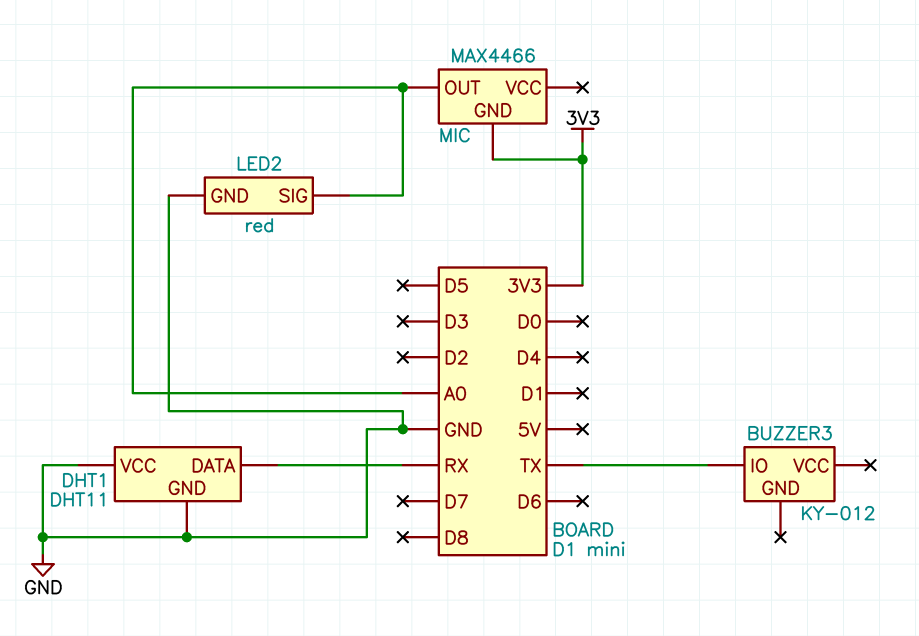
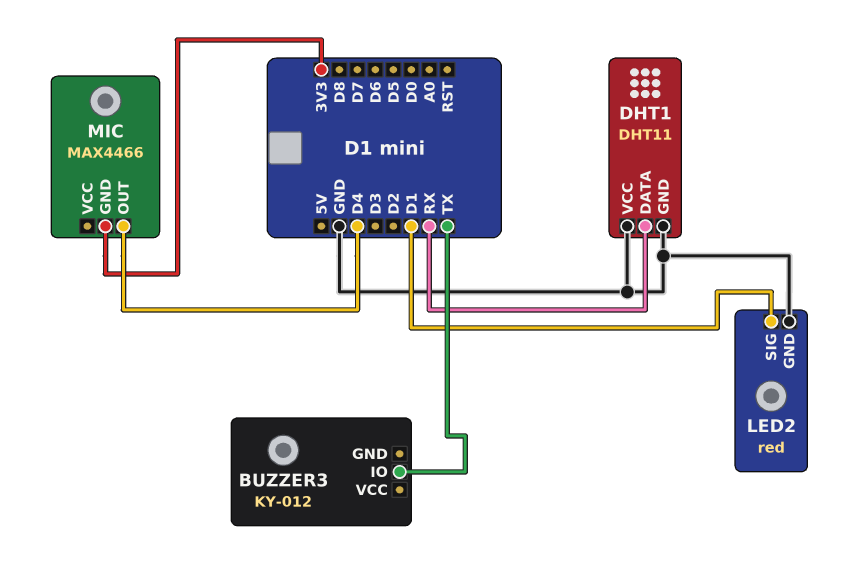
LED2 pin SIG: A0 -> D1
MIC pin OUT: A0 -> D4

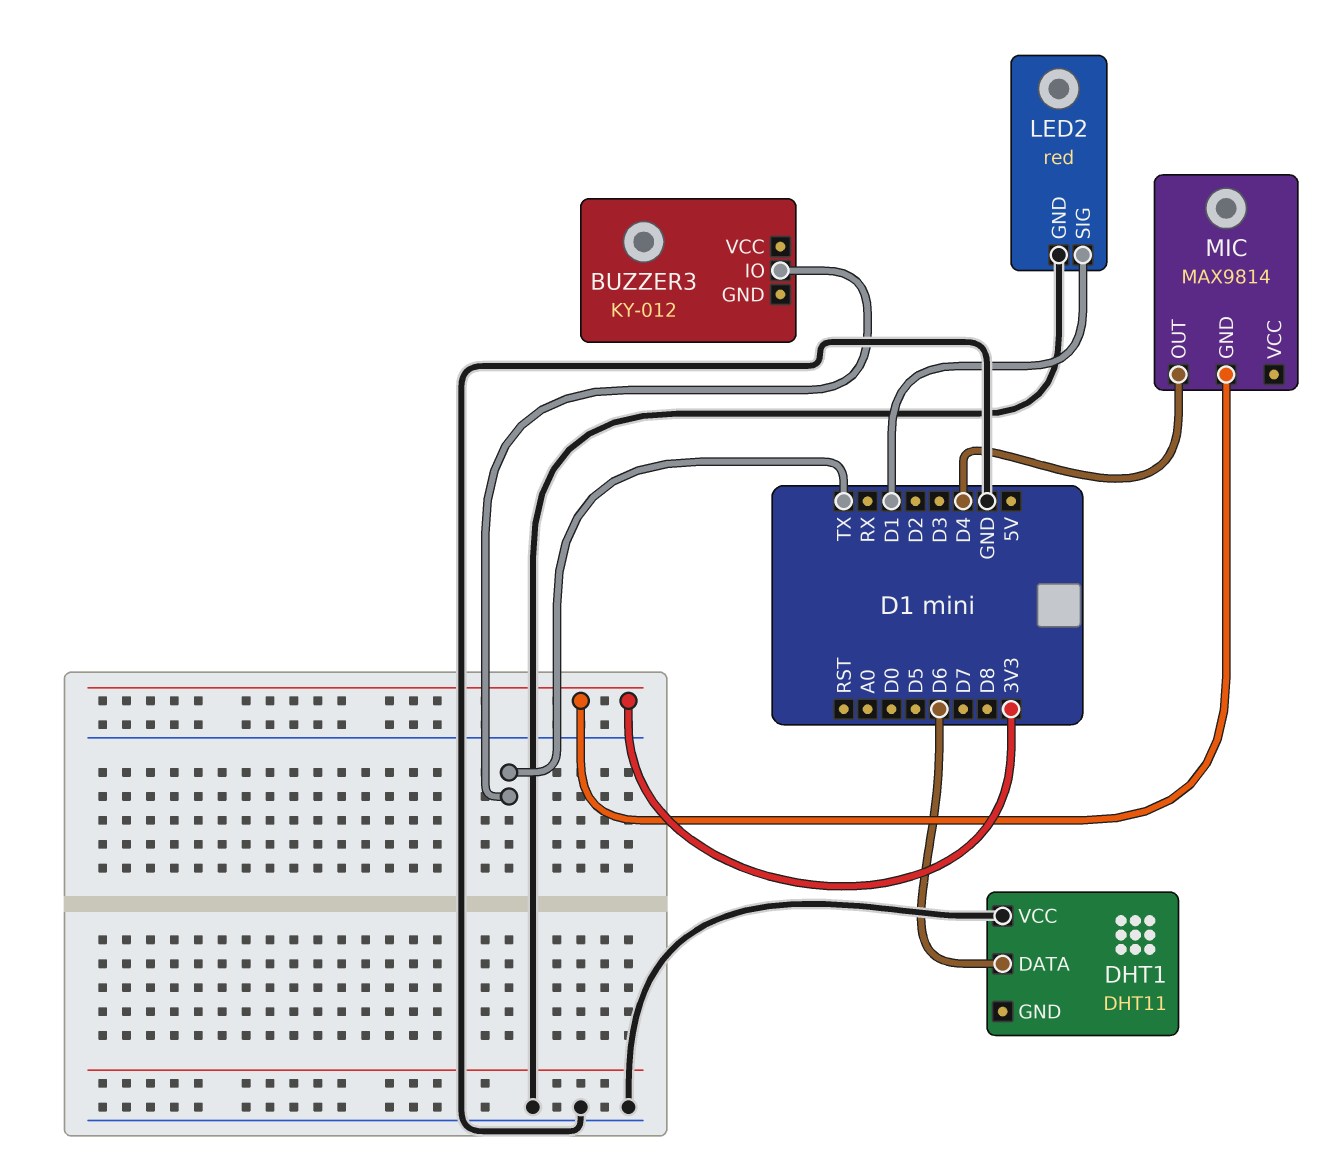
DHT1 pin DATA: RX -> D6
DHT1 pin GND: GND -> none
MIC: MAX4466 -> MAX9814

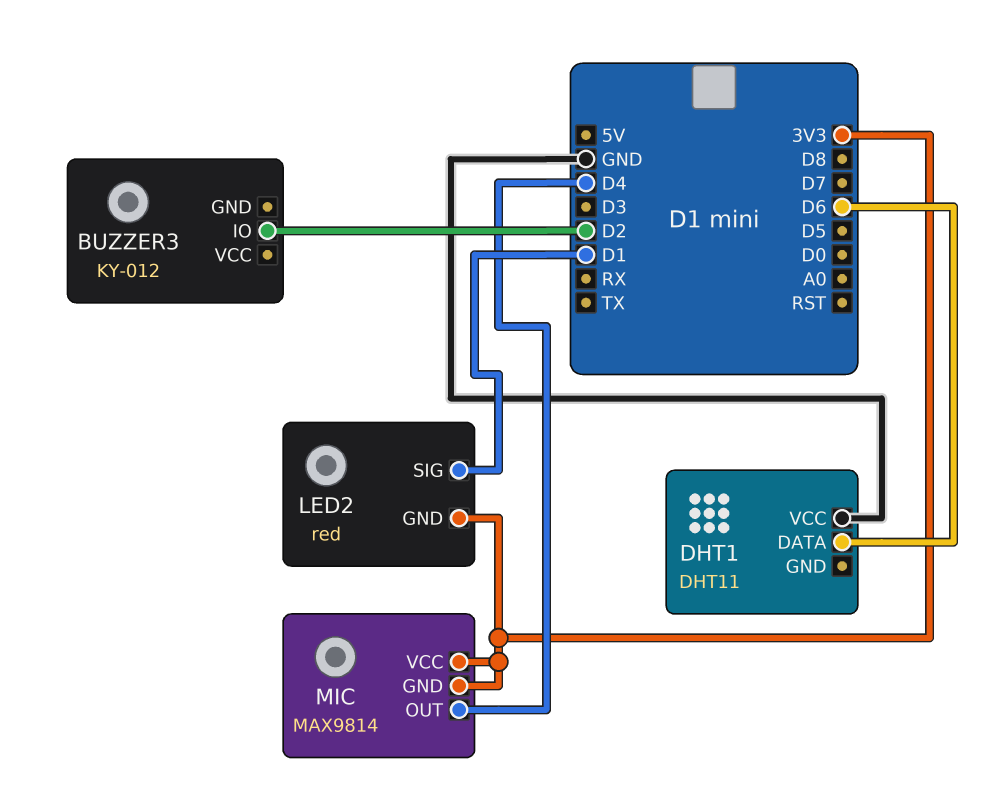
BUZZER3 pin IO: TX -> D2
LED2 pin GND: GND -> 3V3
MIC pin VCC: none -> 3V3

